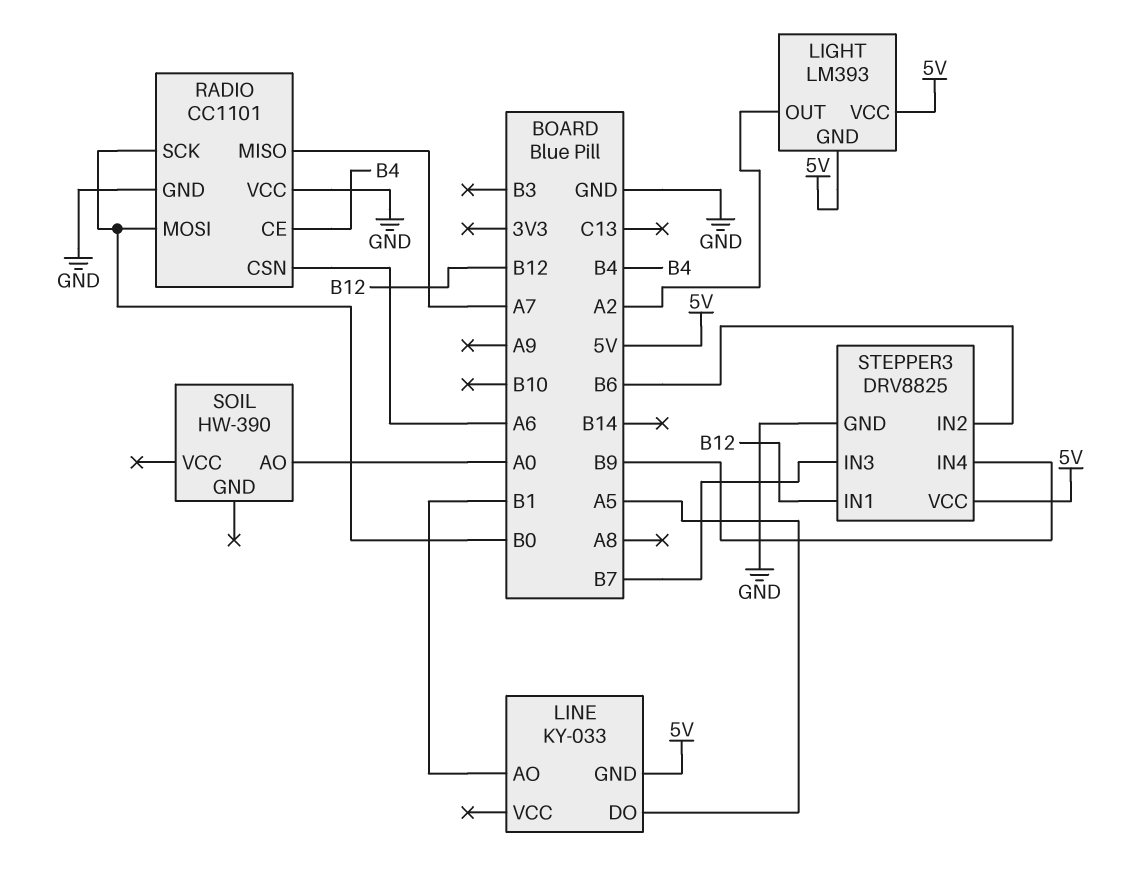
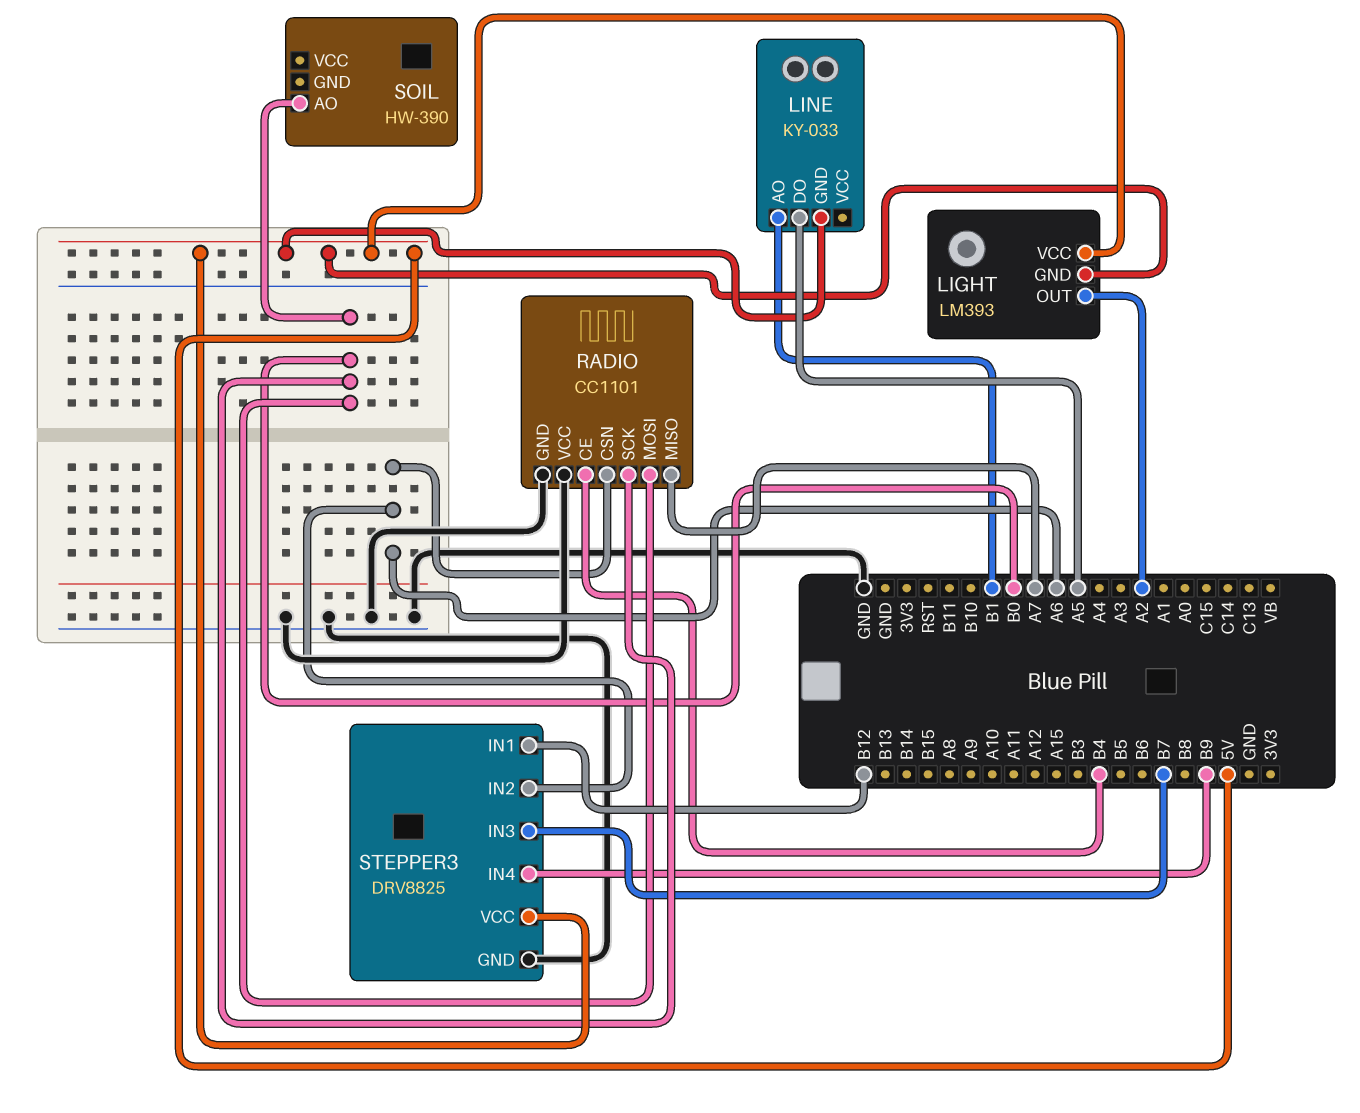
SOIL pin AO: A0 -> B0
STEPPER3 pin IN2: B6 -> A6

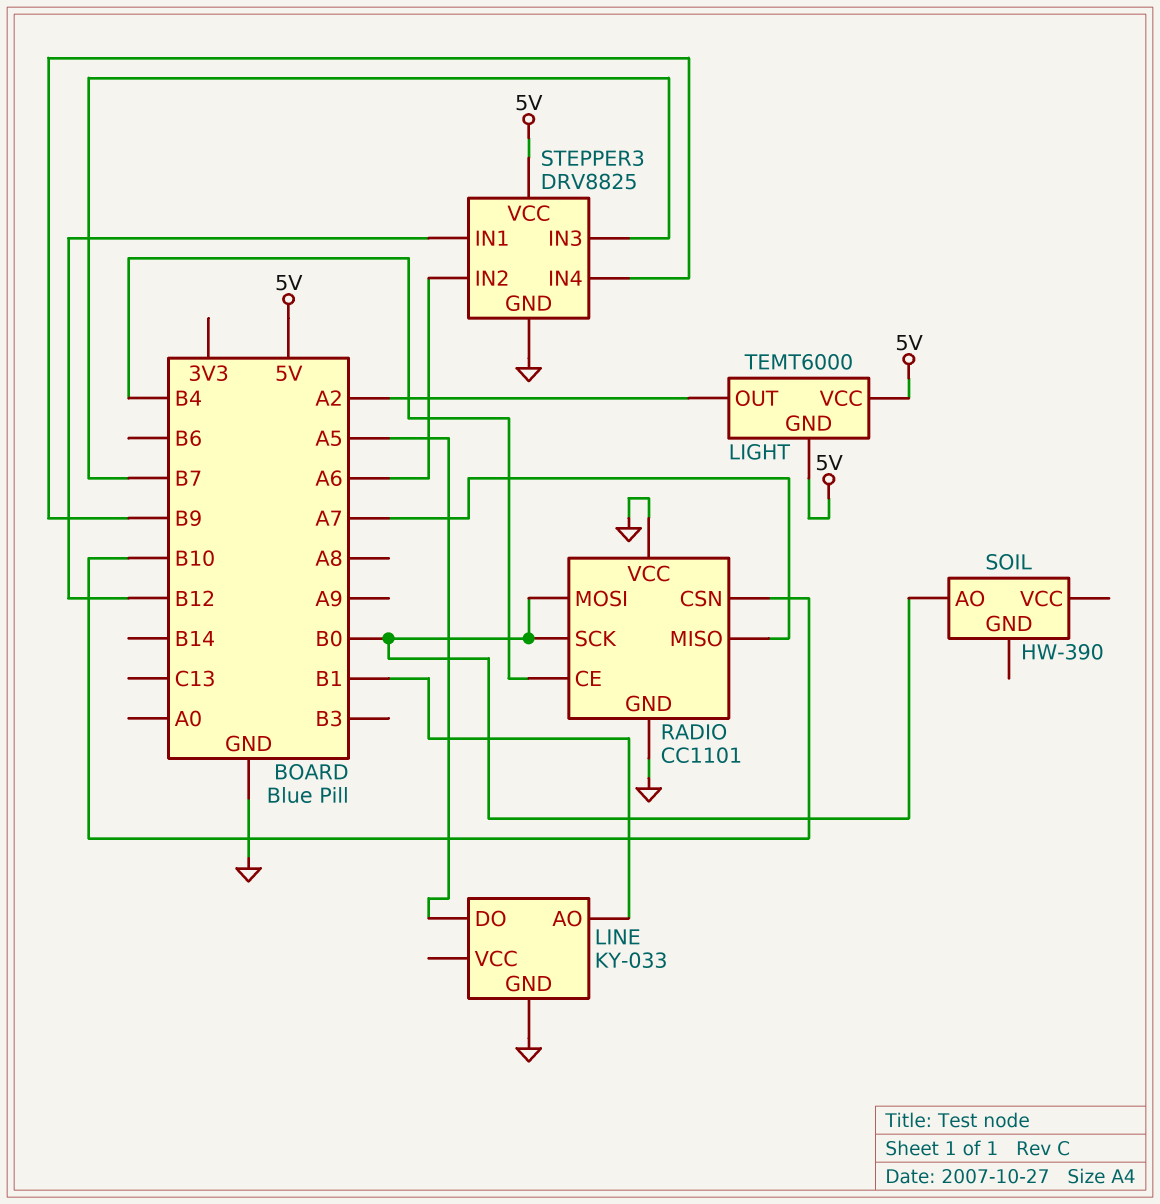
LIGHT: LM393 -> TEMT6000
LINE pin GND: 5V -> GND
RADIO pin CSN: A6 -> B10

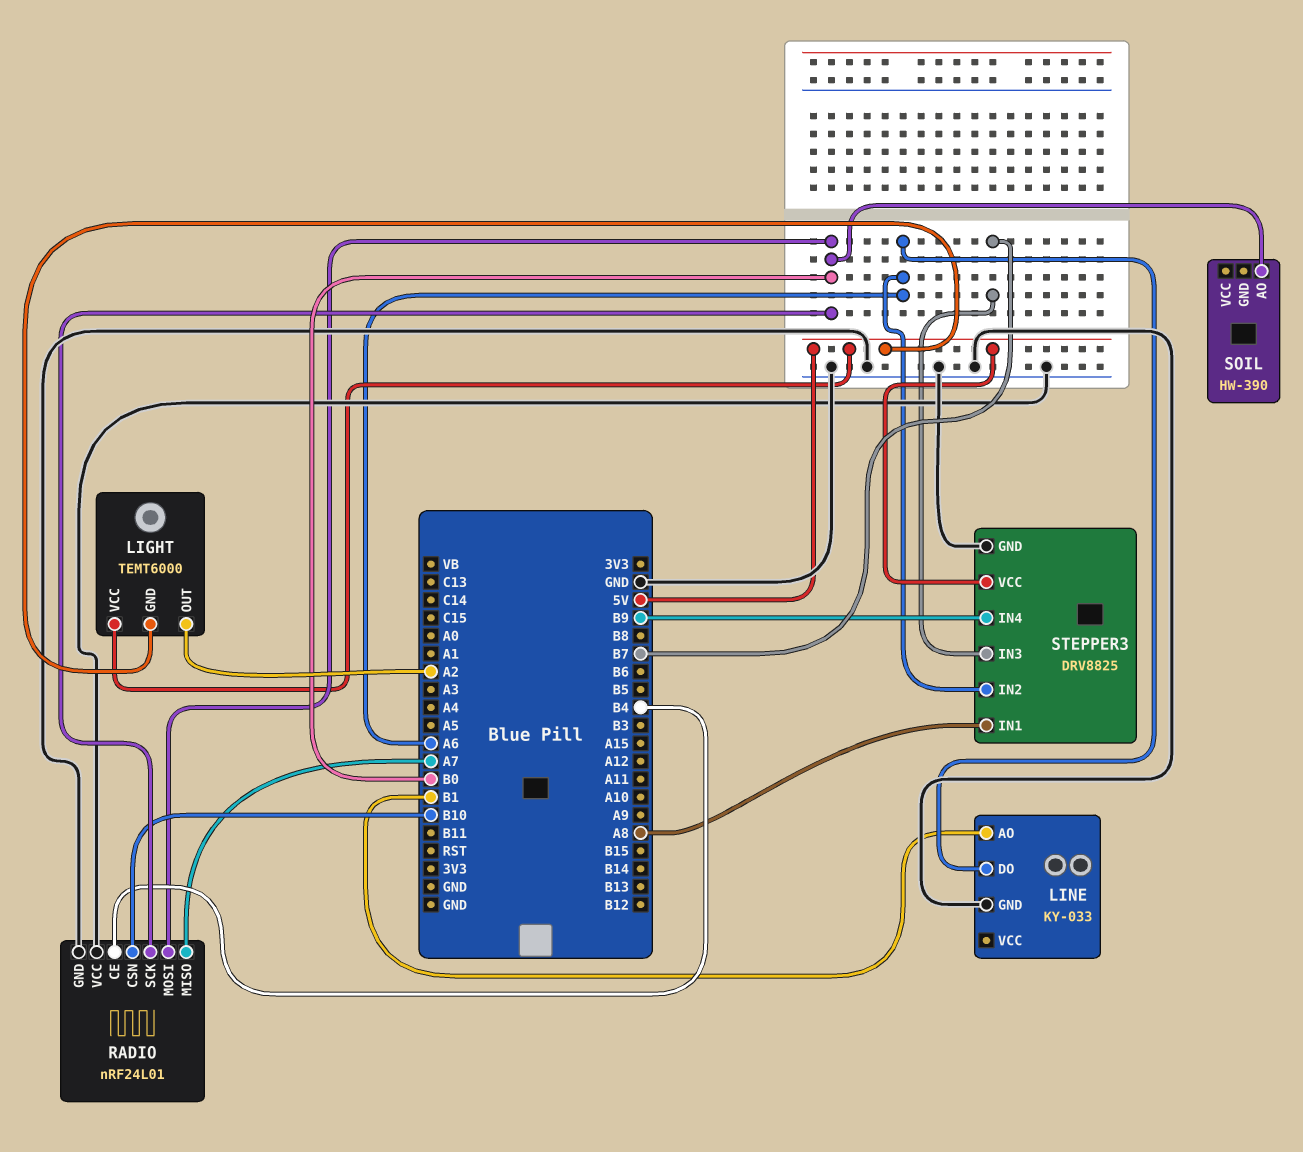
LINE pin DO: A5 -> A6
RADIO: CC1101 -> nRF24L01
STEPPER3 pin IN1: B12 -> A8

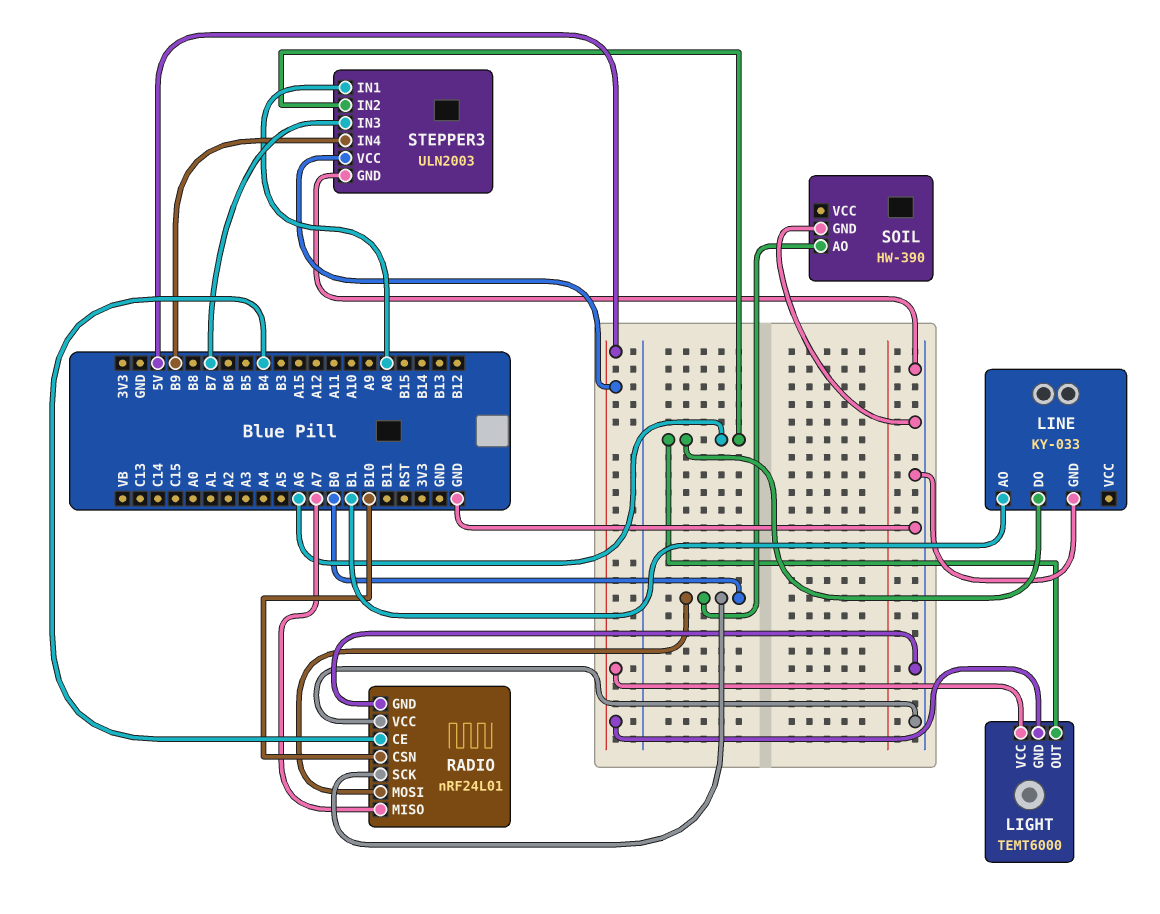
LIGHT pin OUT: A2 -> A6
SOIL pin GND: none -> GND
STEPPER3: DRV8825 -> ULN2003

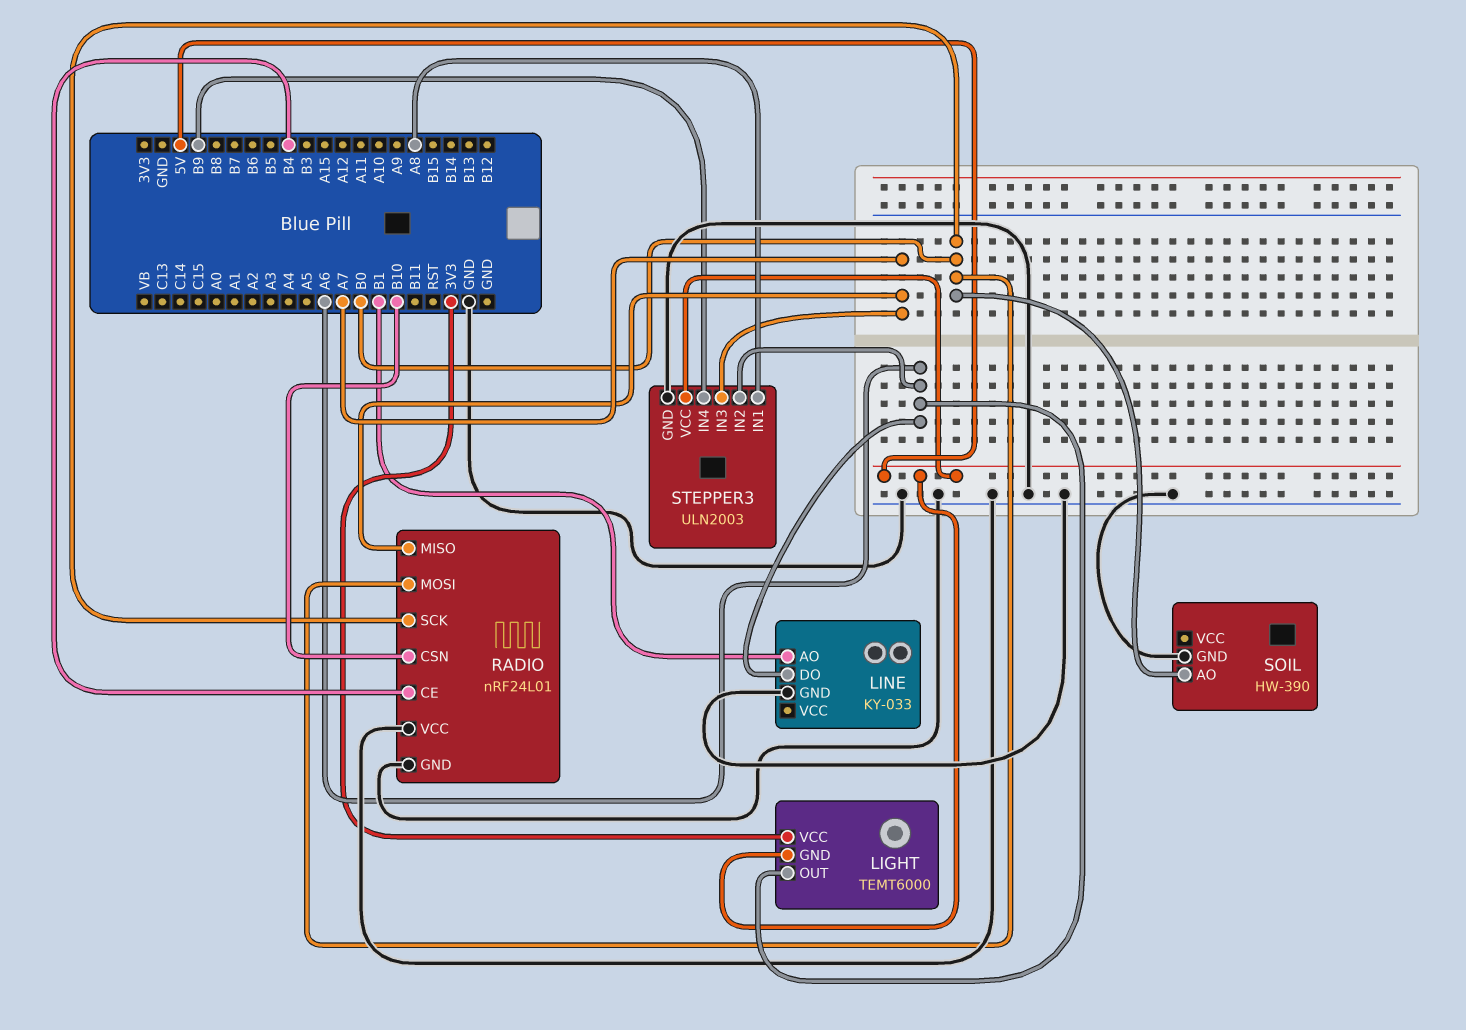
LIGHT pin VCC: 5V -> 3V3
STEPPER3 pin IN3: B7 -> A7

